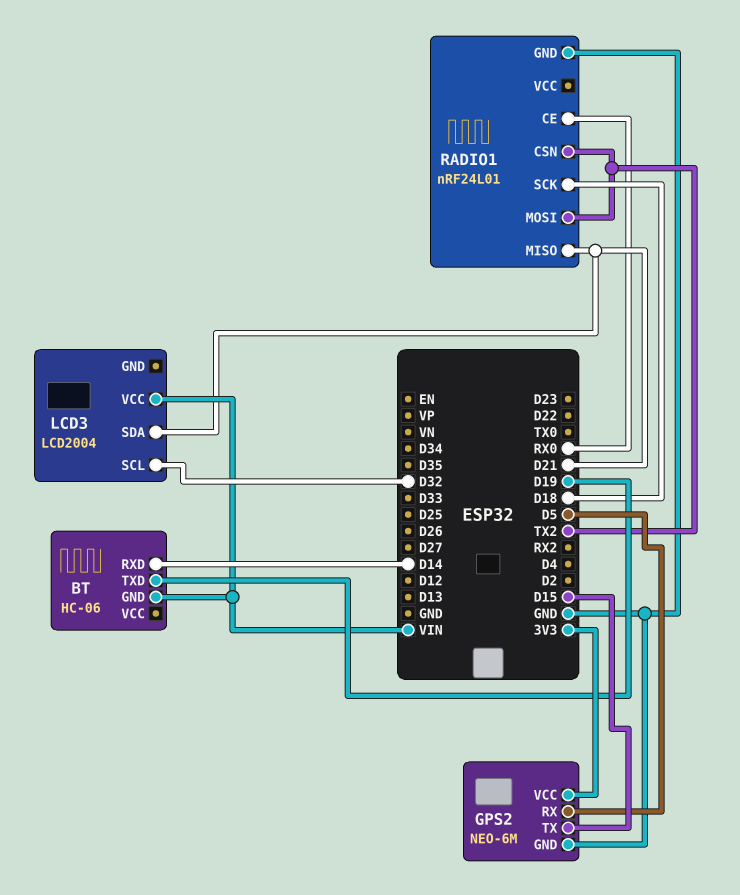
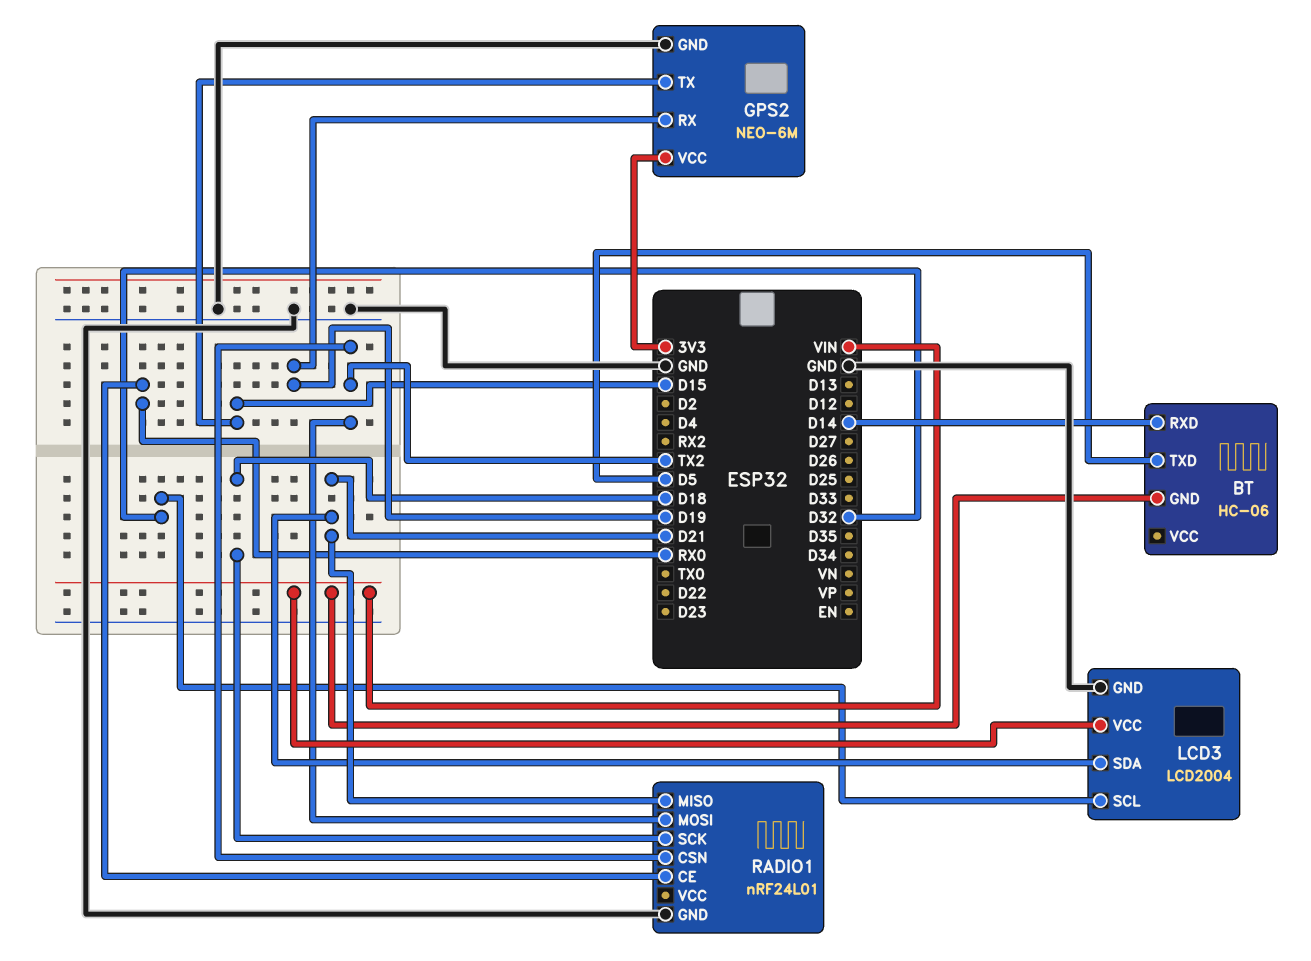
BT pin TXD: D19 -> D5
GPS2 pin RX: D5 -> D19
LCD3 pin GND: none -> GND

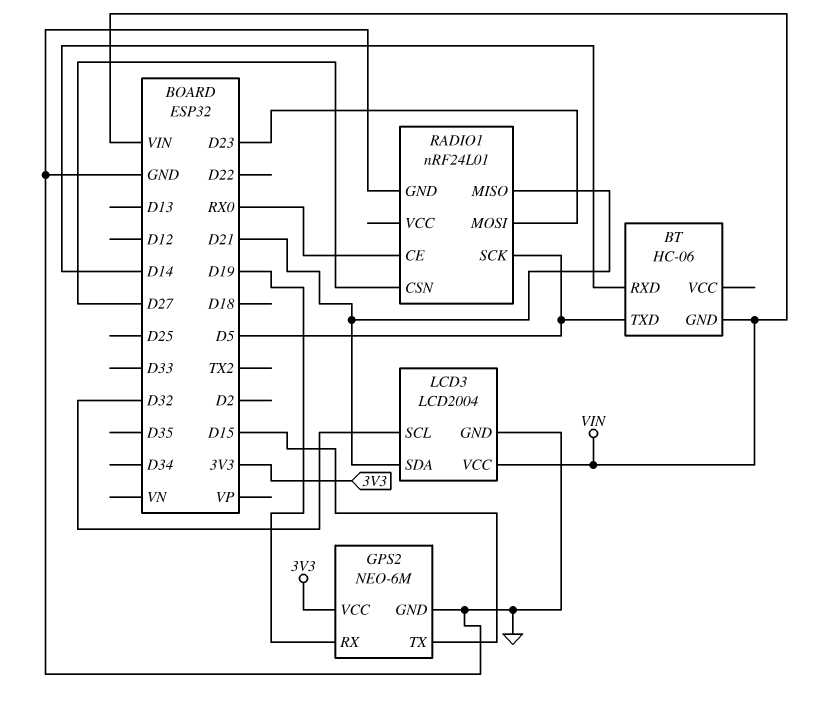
RADIO1 pin CSN: TX2 -> D27
RADIO1 pin MOSI: TX2 -> D23
RADIO1 pin SCK: D18 -> D5

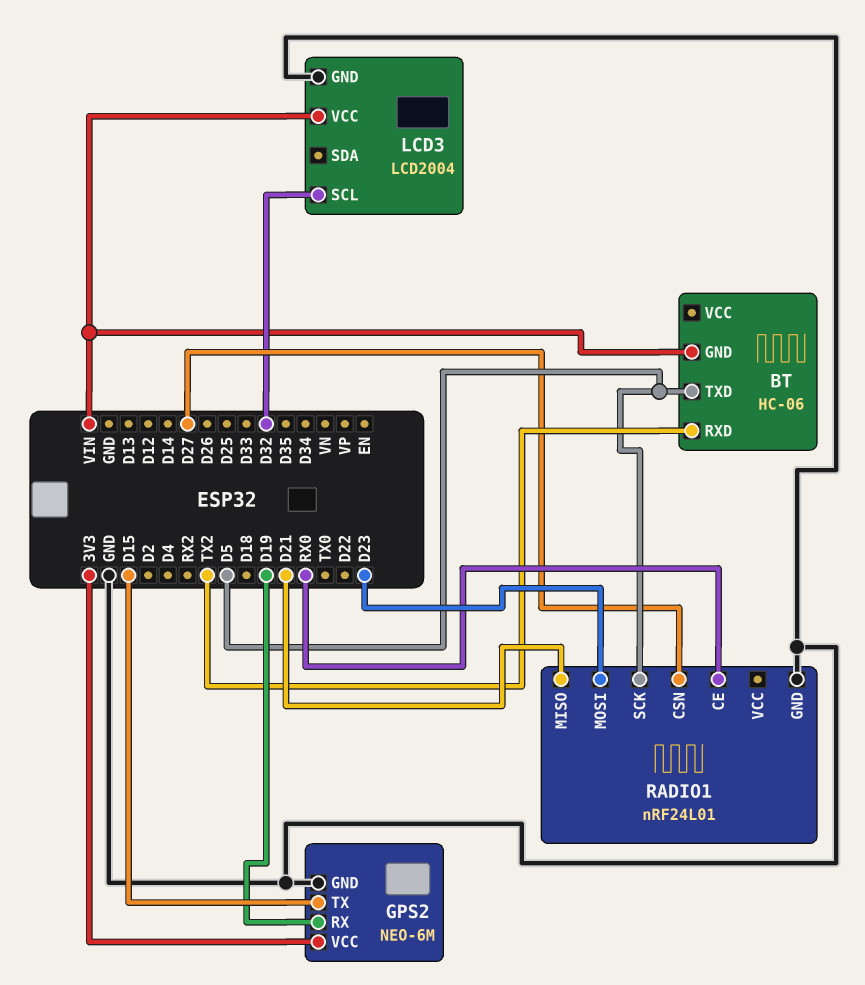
BT pin RXD: D14 -> TX2
LCD3 pin SDA: D21 -> none

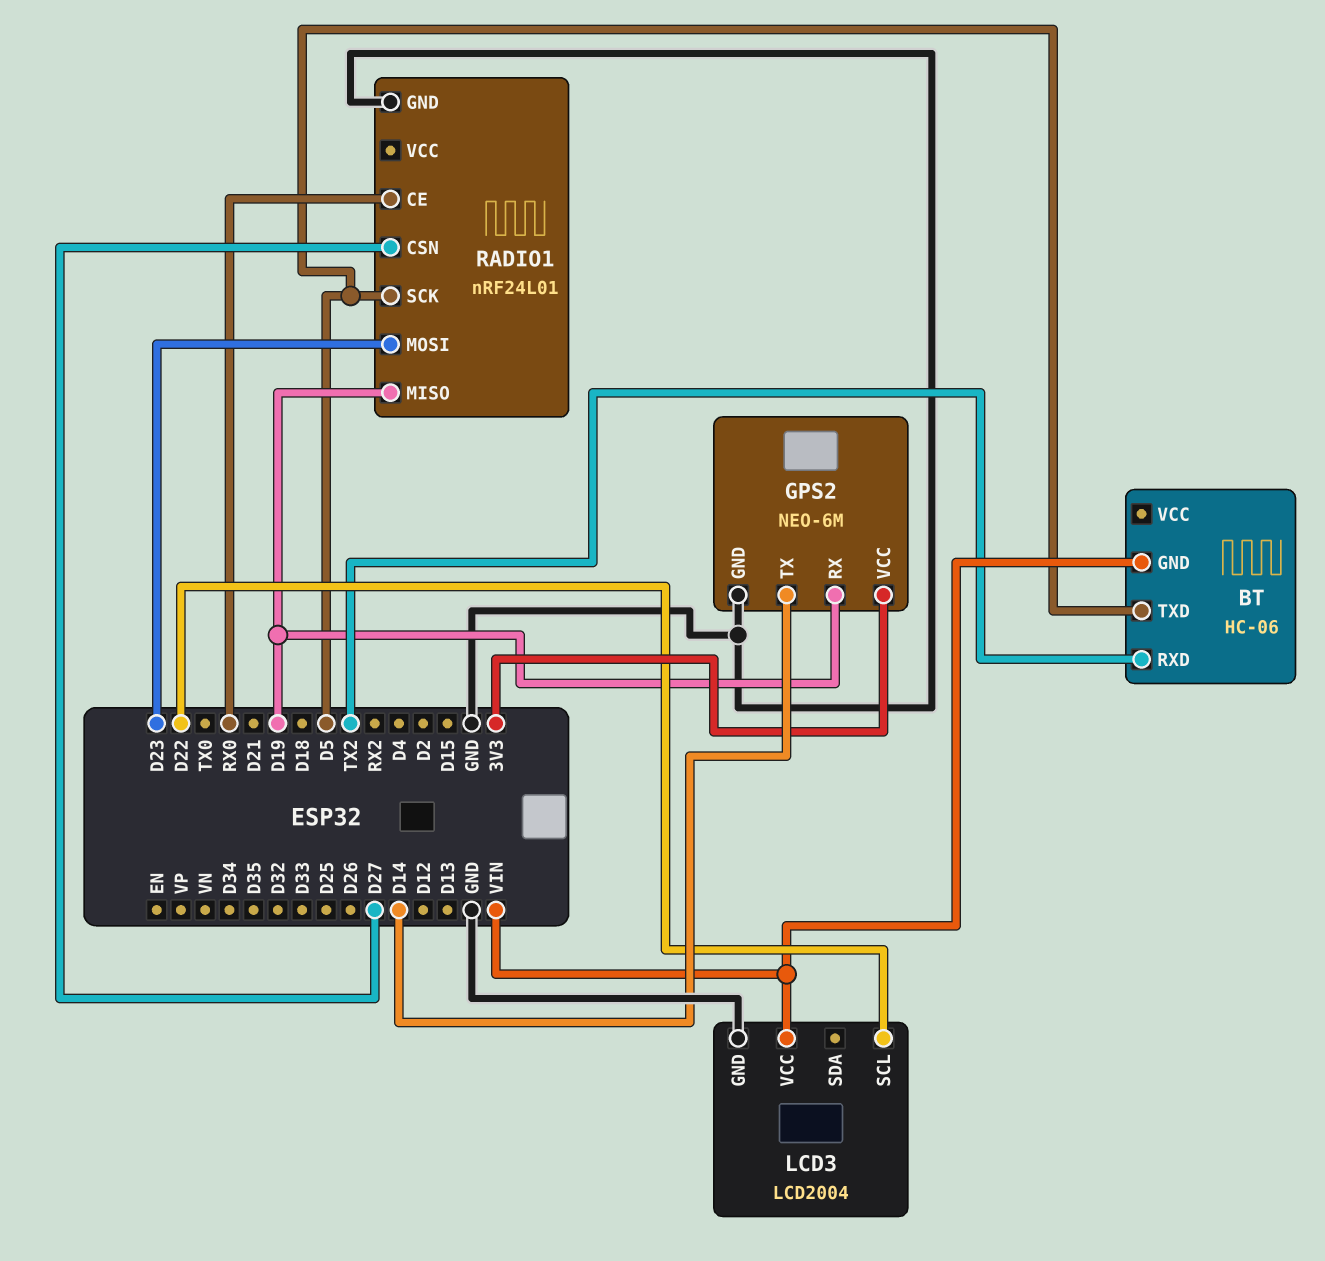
GPS2 pin TX: D15 -> D14
LCD3 pin SCL: D32 -> D22
RADIO1 pin MISO: D21 -> D19

